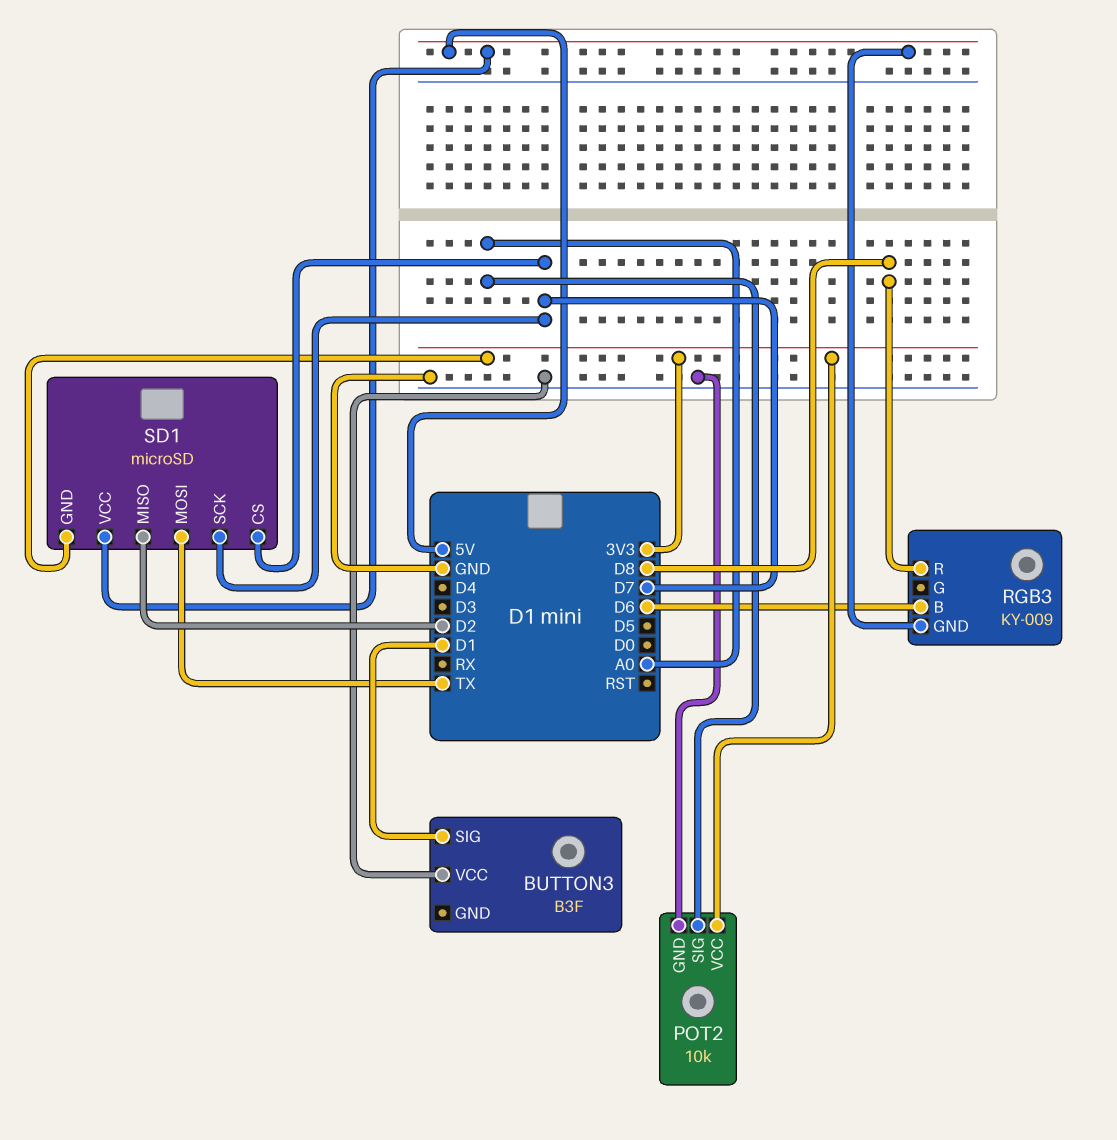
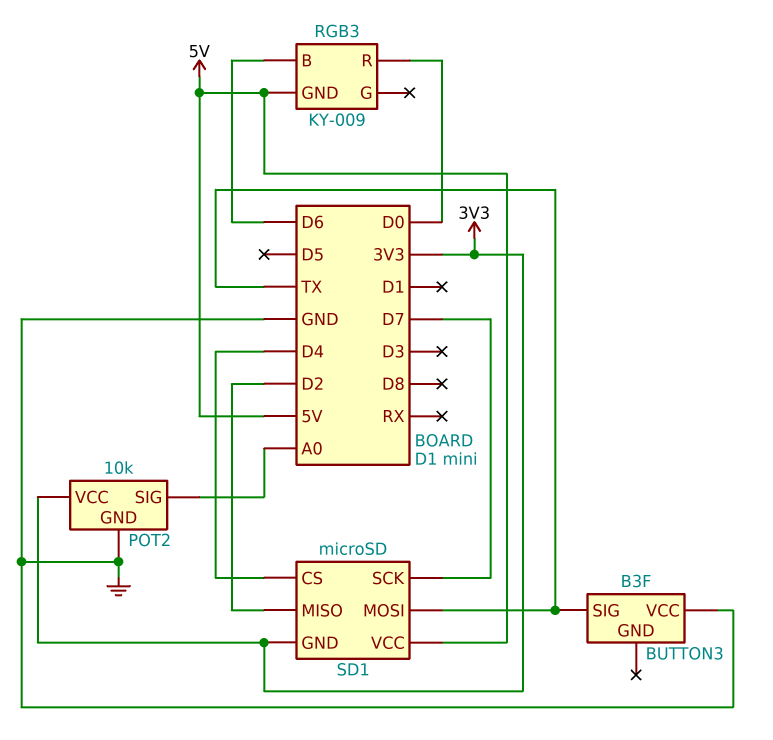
BUTTON3 pin SIG: D1 -> TX
RGB3 pin R: D8 -> D0
SD1 pin CS: D7 -> D4

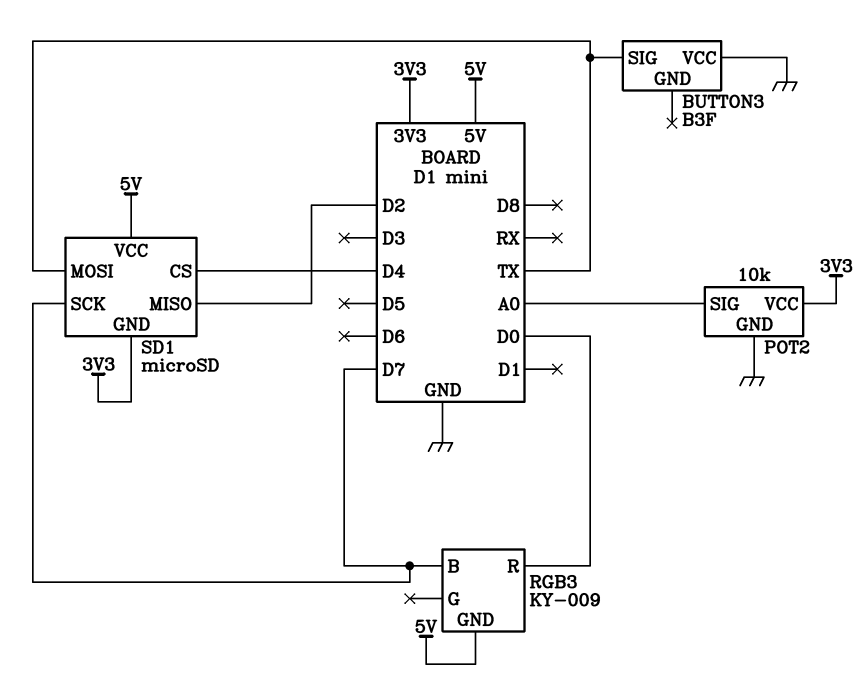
RGB3 pin B: D6 -> D7

